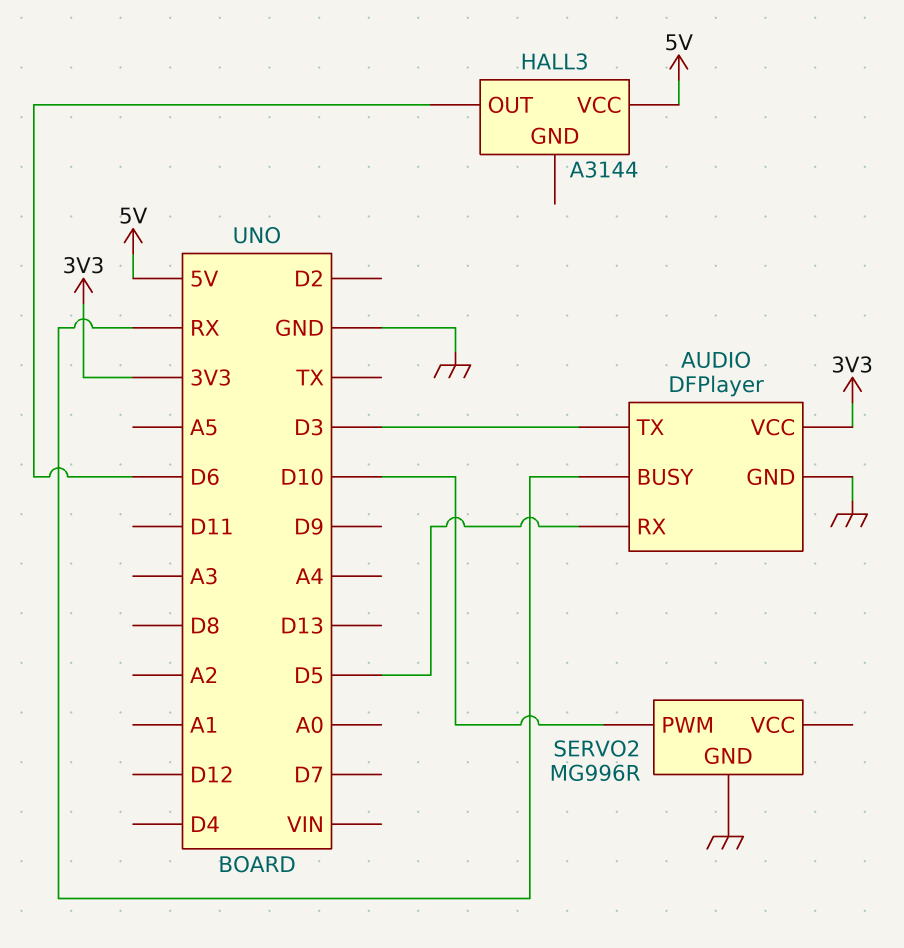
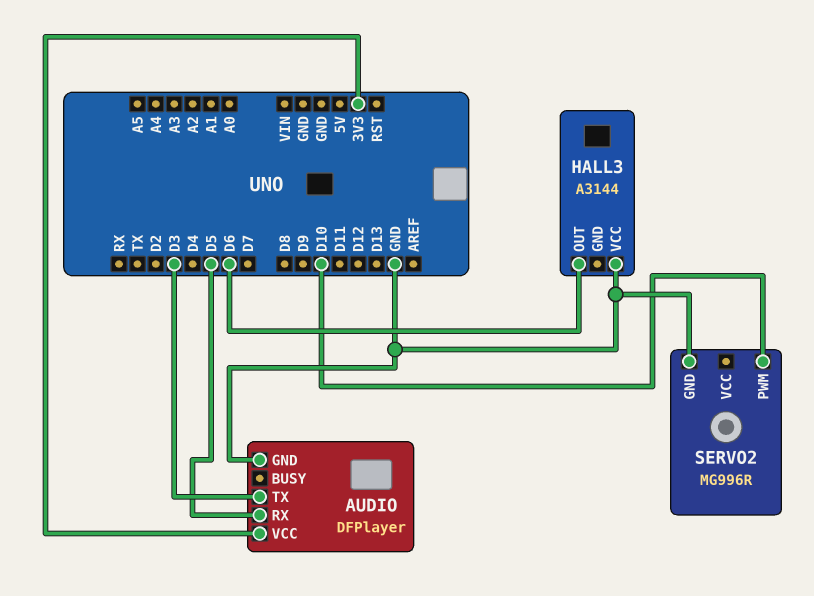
AUDIO pin BUSY: RX -> none
HALL3 pin VCC: 5V -> GND

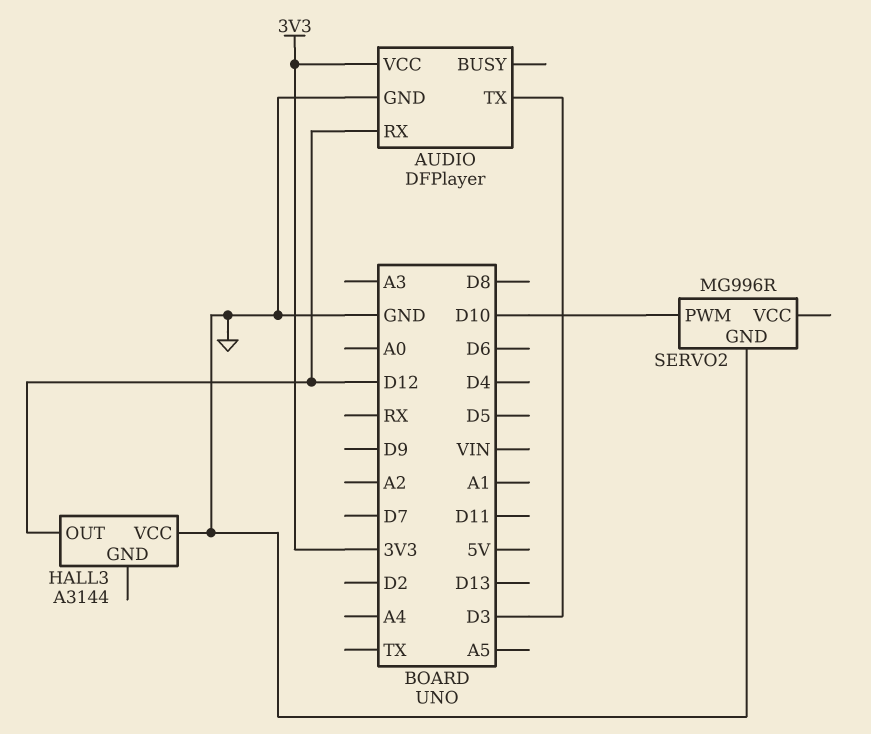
AUDIO pin RX: D5 -> D12
HALL3 pin OUT: D6 -> D12

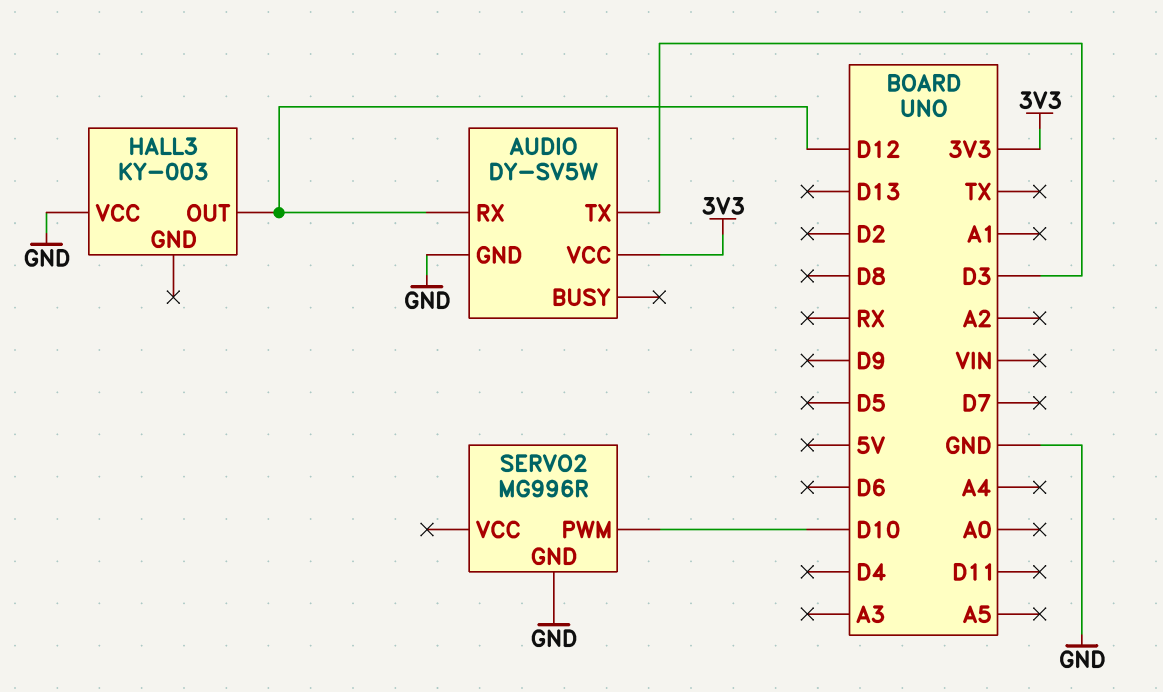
AUDIO: DFPlayer -> DY-SV5W
HALL3: A3144 -> KY-003

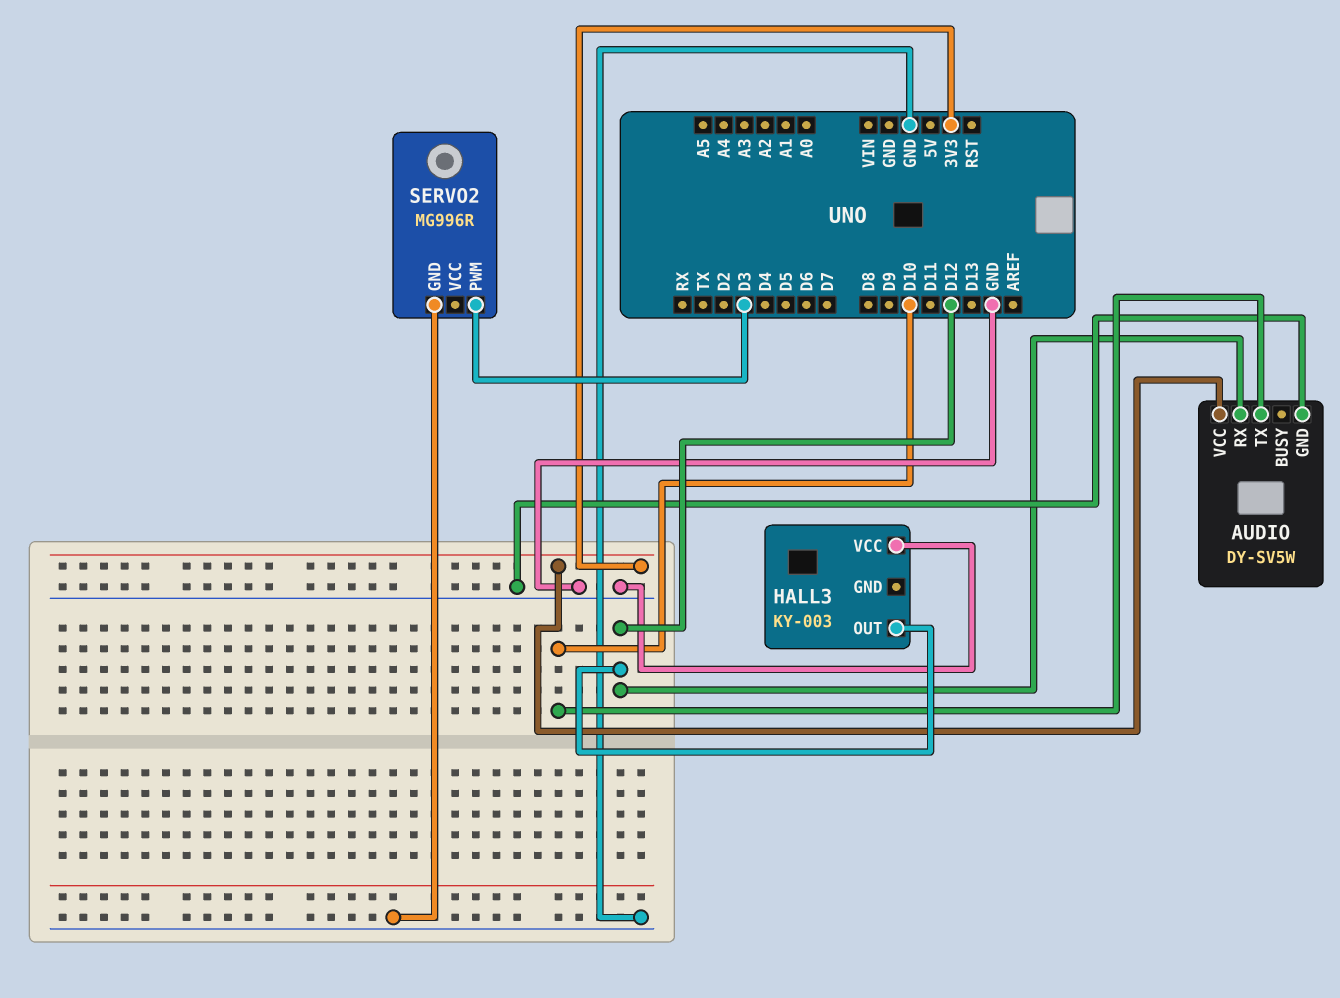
AUDIO pin TX: D3 -> D10
SERVO2 pin PWM: D10 -> D3

